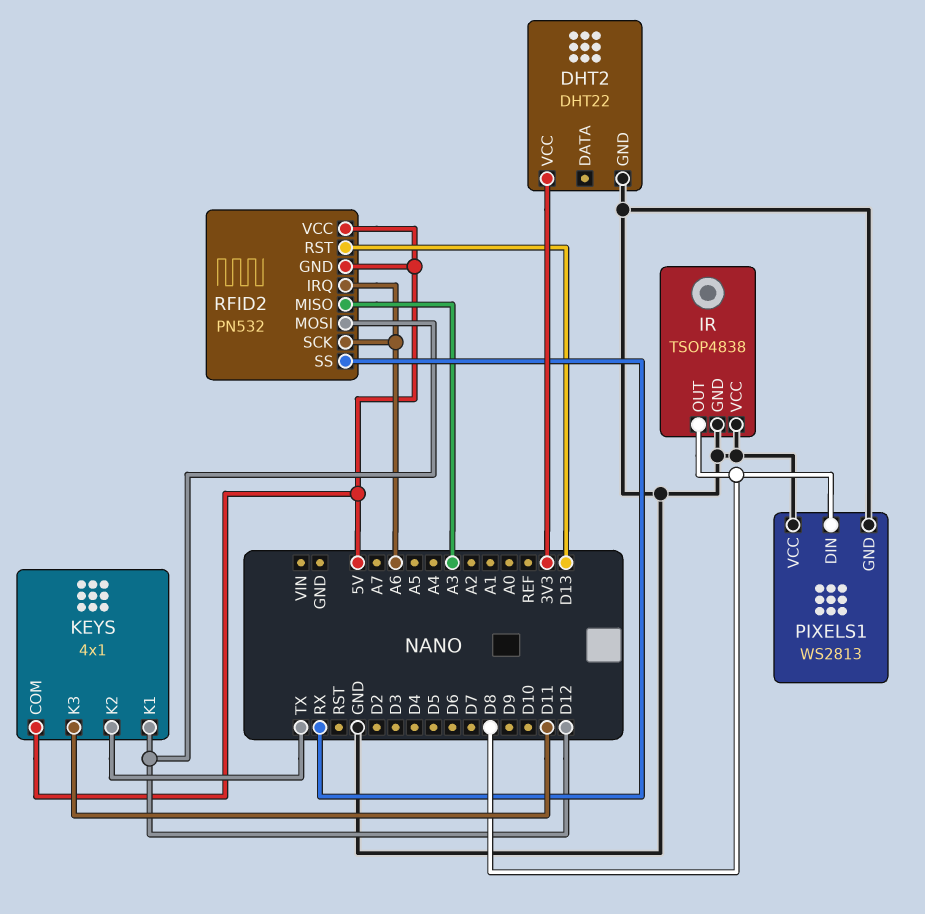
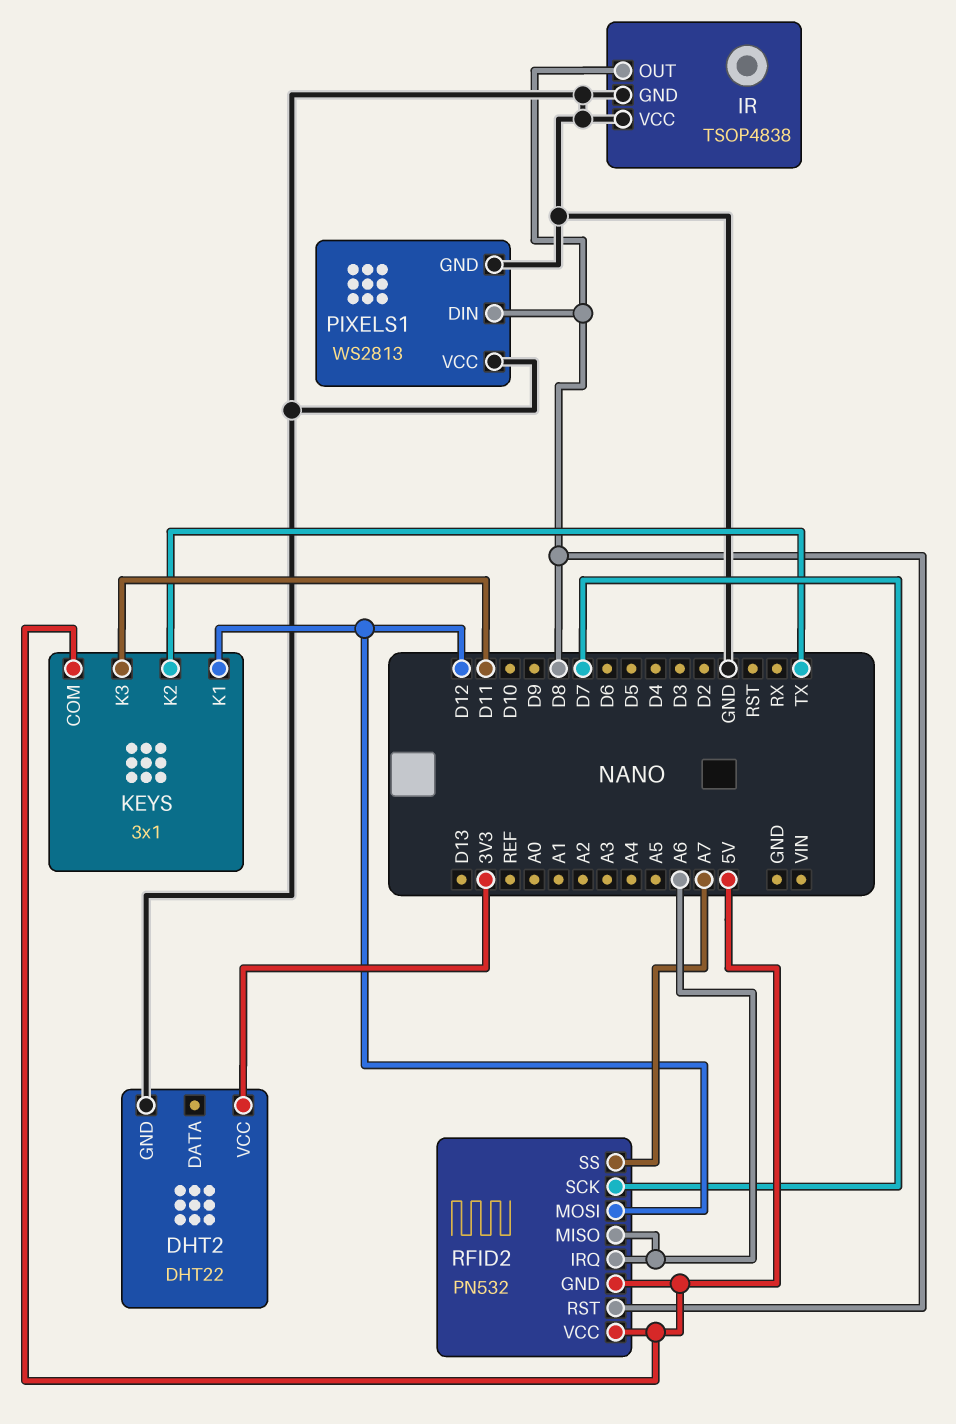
KEYS: 4x1 -> 3x1
RFID2 pin MISO: A3 -> A6
RFID2 pin RST: D13 -> D8
RFID2 pin SCK: A6 -> D7
RFID2 pin SS: RX -> A7

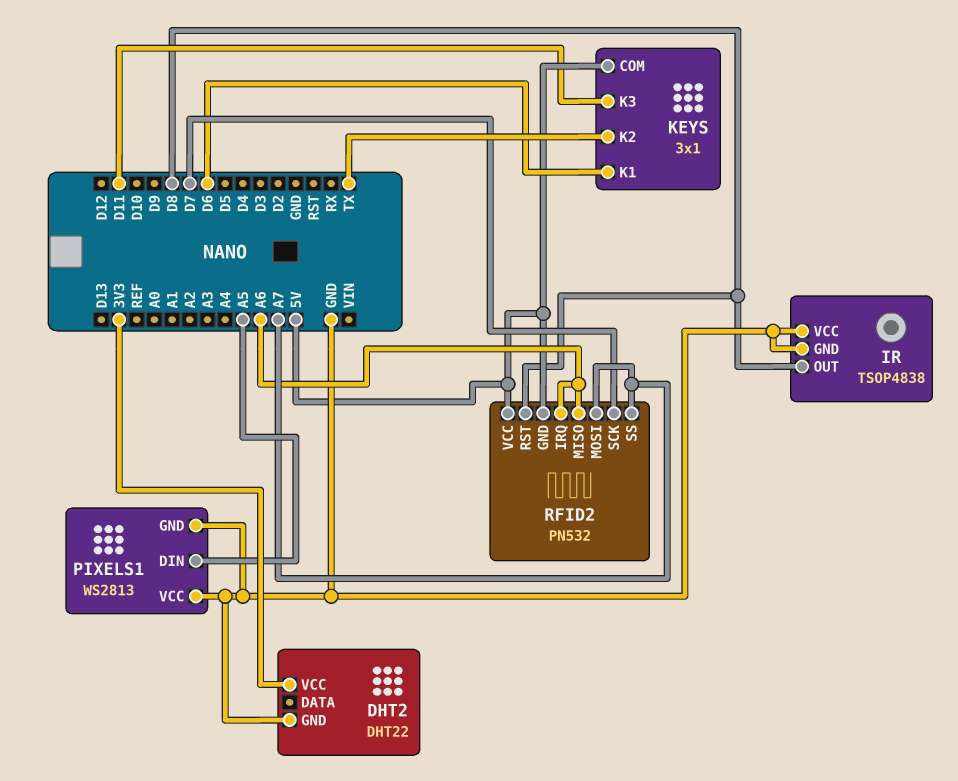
KEYS pin K1: D12 -> D6
PIXELS1 pin DIN: D8 -> A5
RFID2 pin MOSI: D12 -> A7

